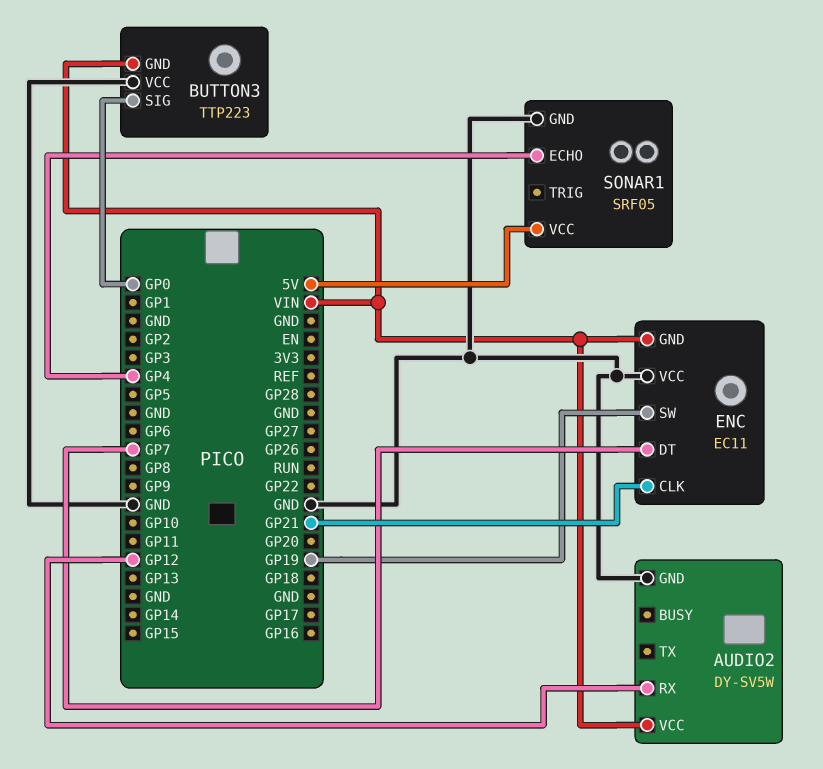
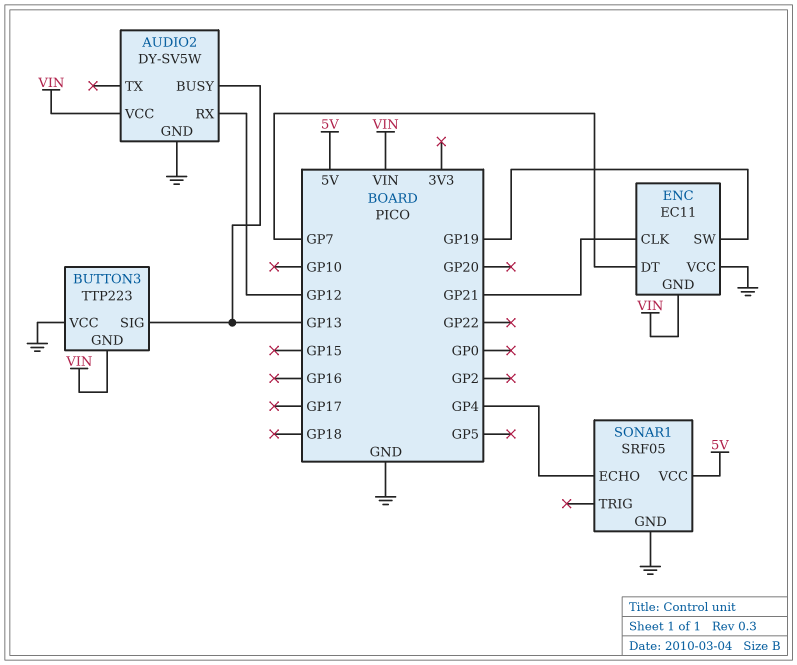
AUDIO2 pin BUSY: none -> GP13
BUTTON3 pin SIG: GP0 -> GP13

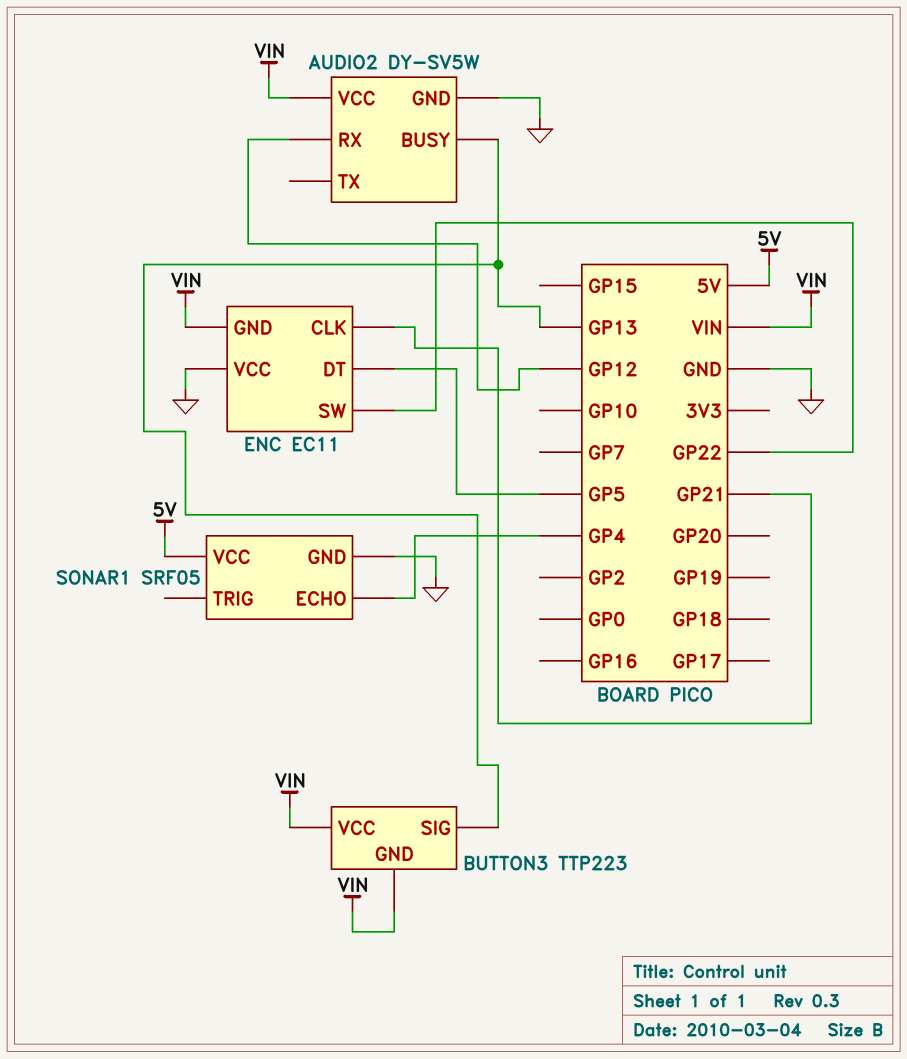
BUTTON3 pin VCC: GND -> VIN
ENC pin DT: GP7 -> GP5
ENC pin SW: GP19 -> GP22

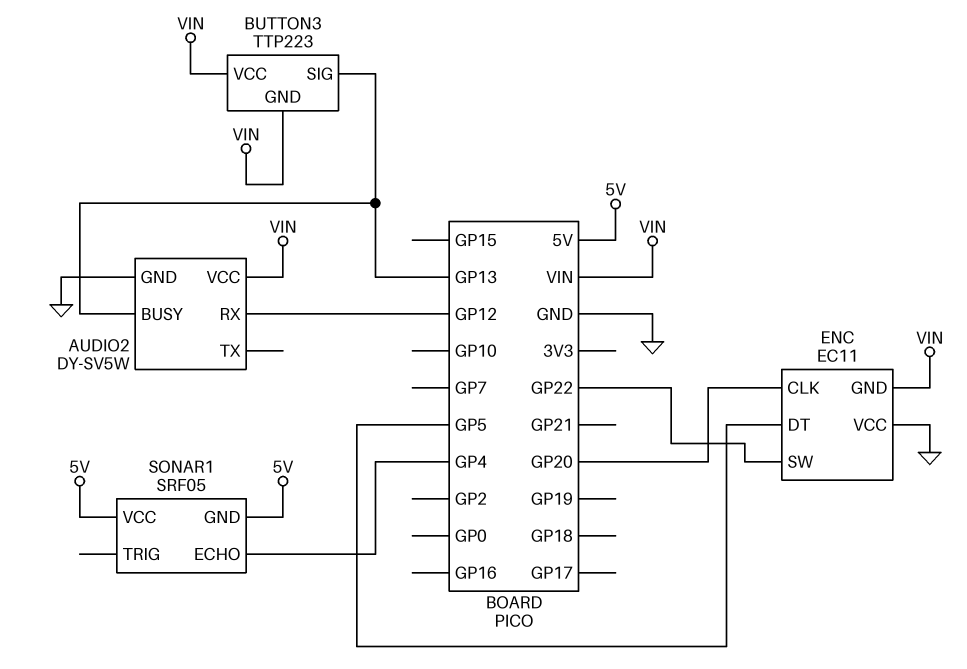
ENC pin CLK: GP21 -> GP20
SONAR1 pin GND: GND -> 5V

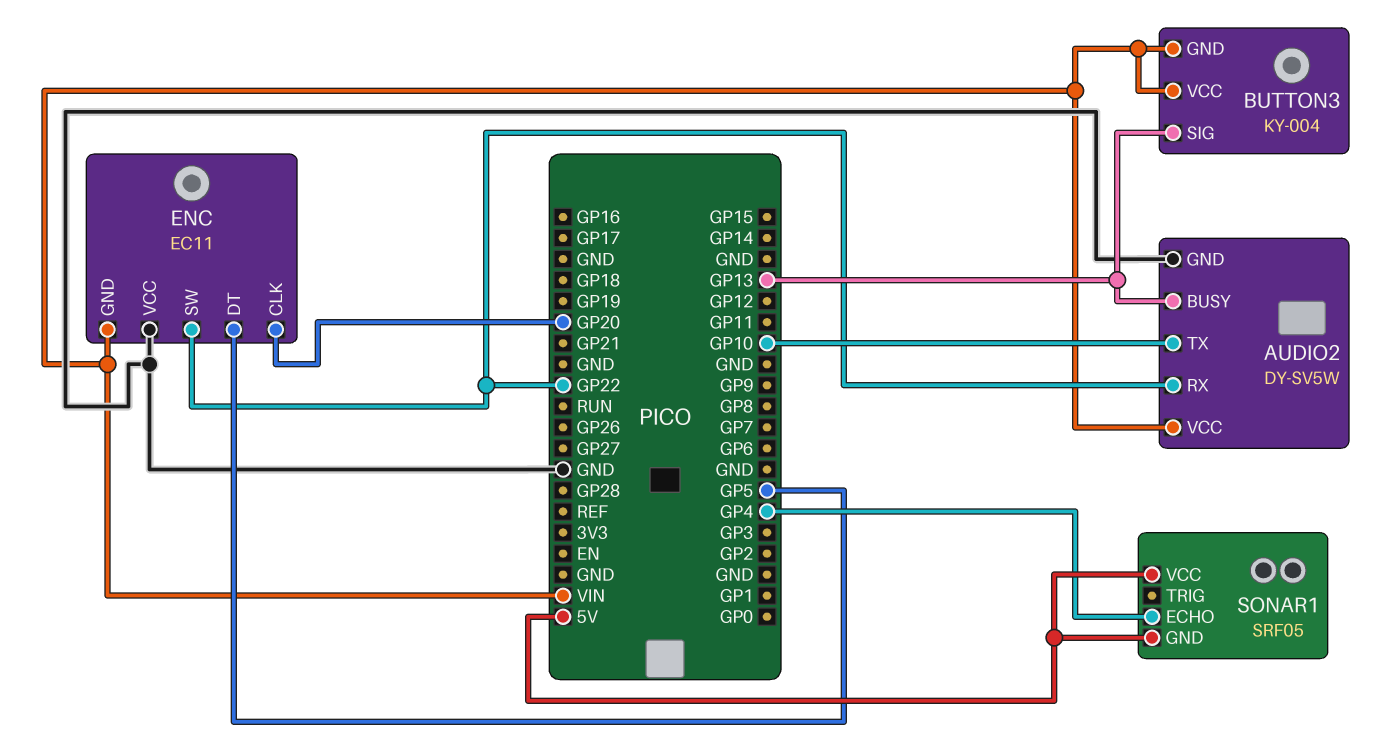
AUDIO2 pin RX: GP12 -> GP22
AUDIO2 pin TX: none -> GP10
BUTTON3: TTP223 -> KY-004

